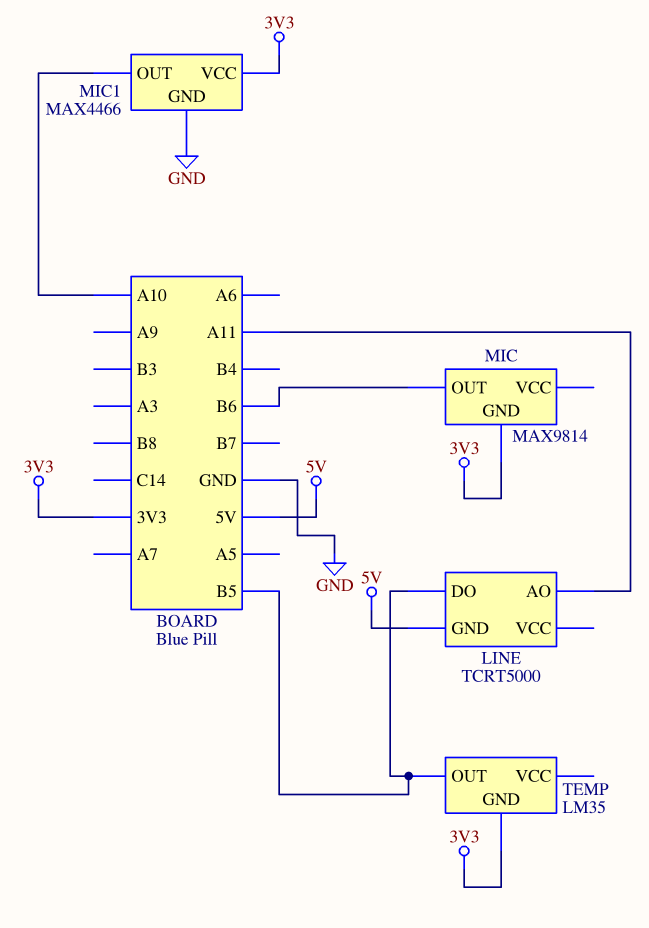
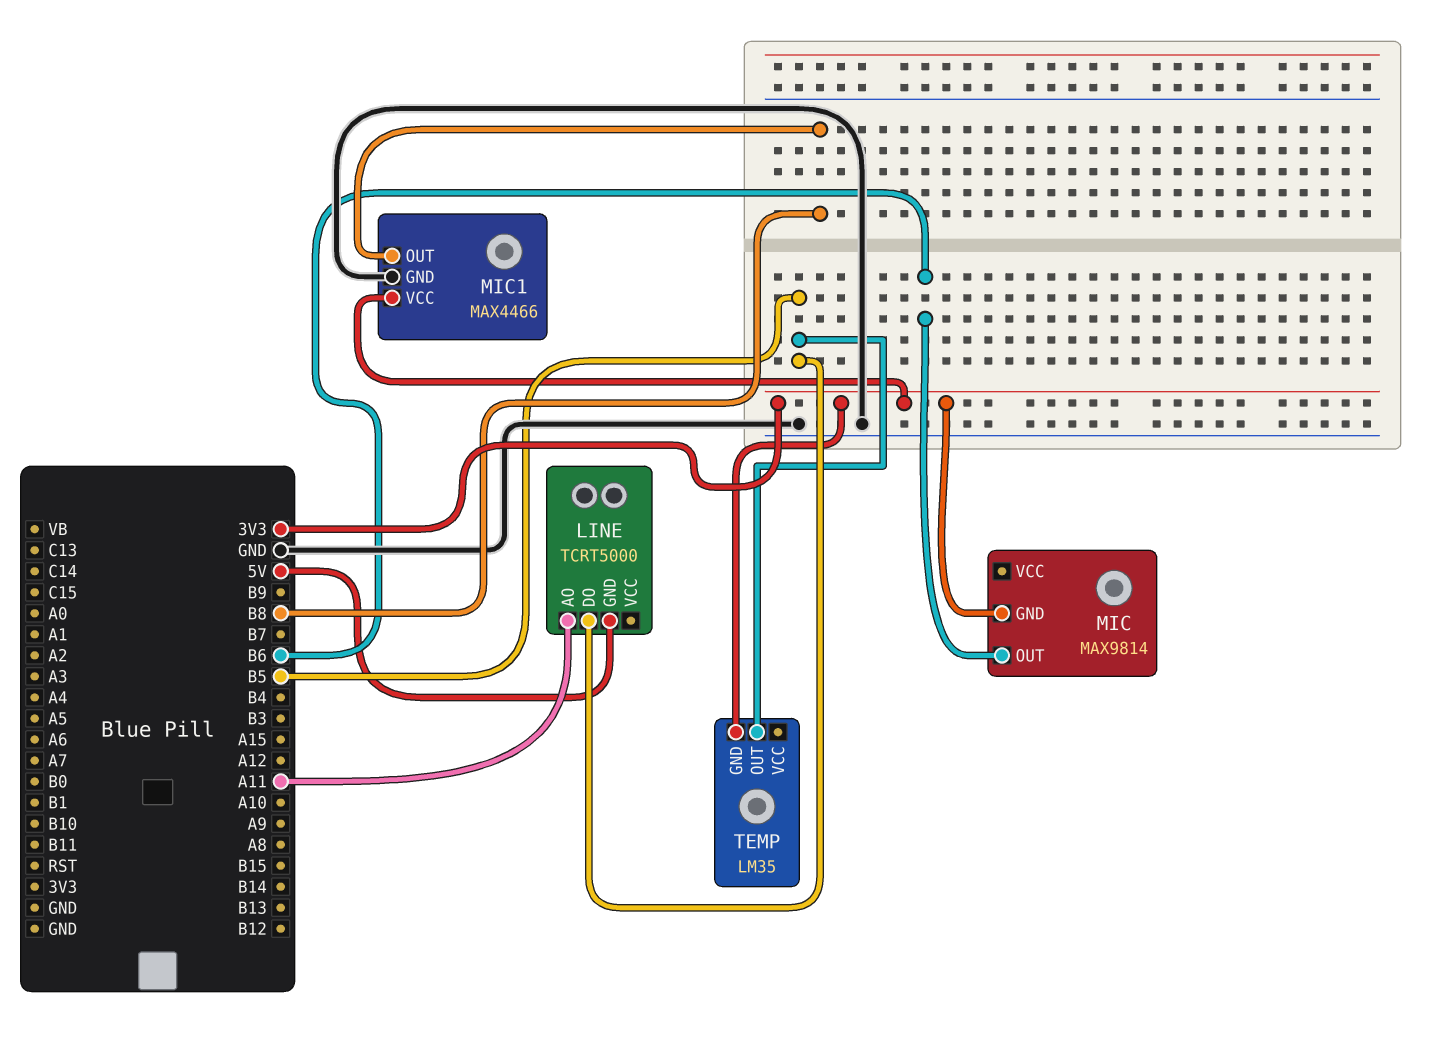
MIC1 pin OUT: A10 -> B8

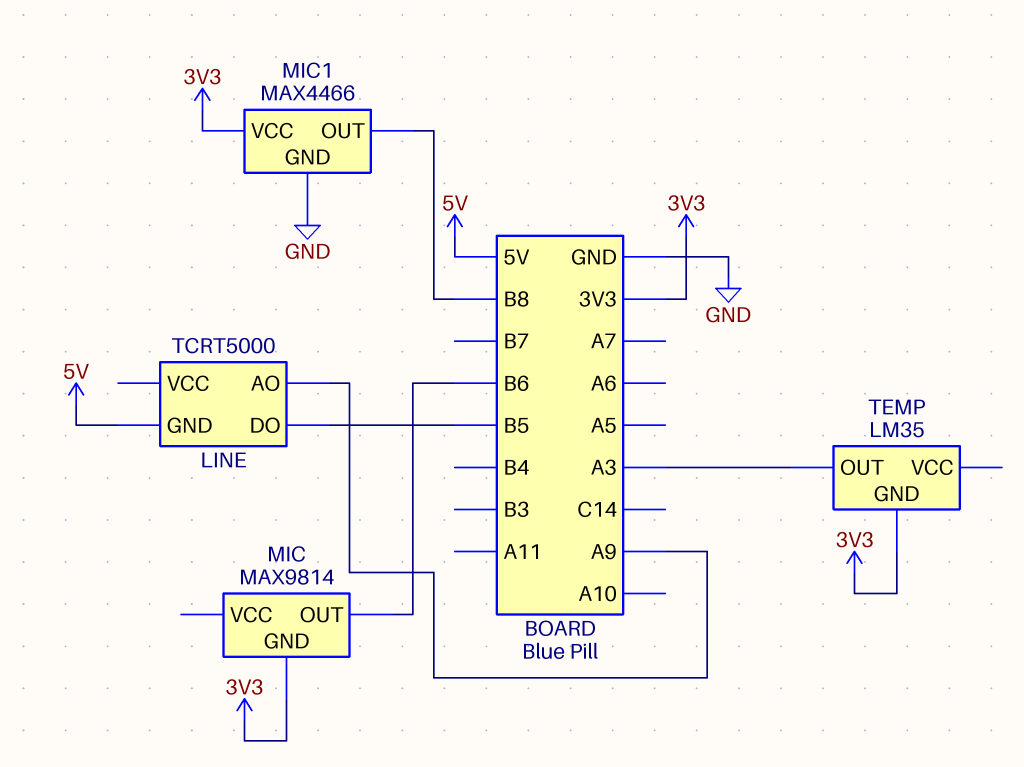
LINE pin AO: A11 -> A9
TEMP pin OUT: B5 -> A3

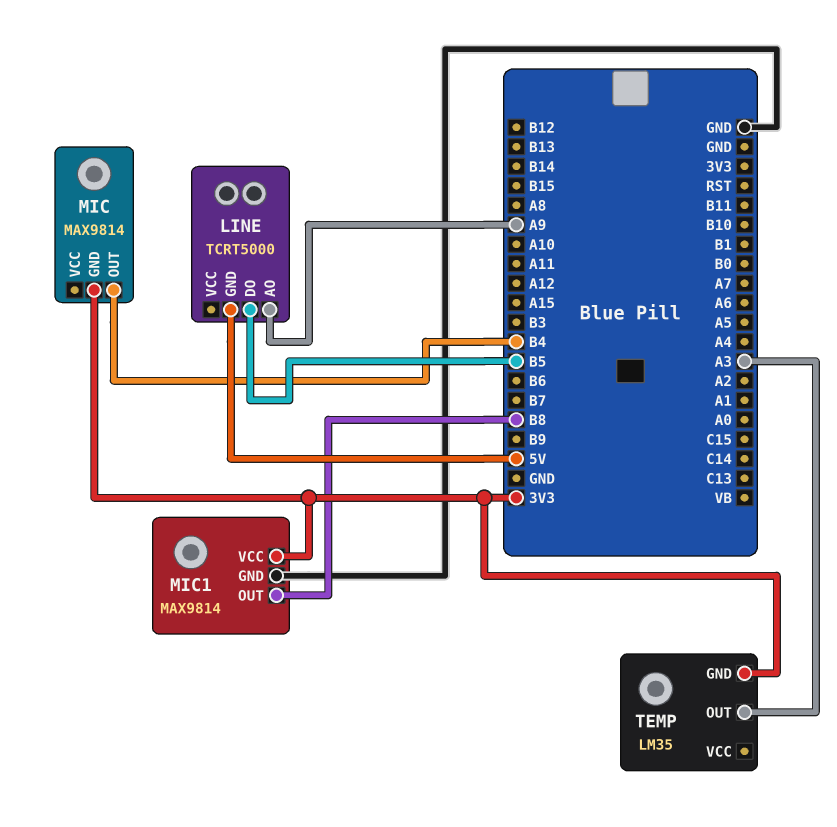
MIC pin OUT: B6 -> B4
MIC1: MAX4466 -> MAX9814

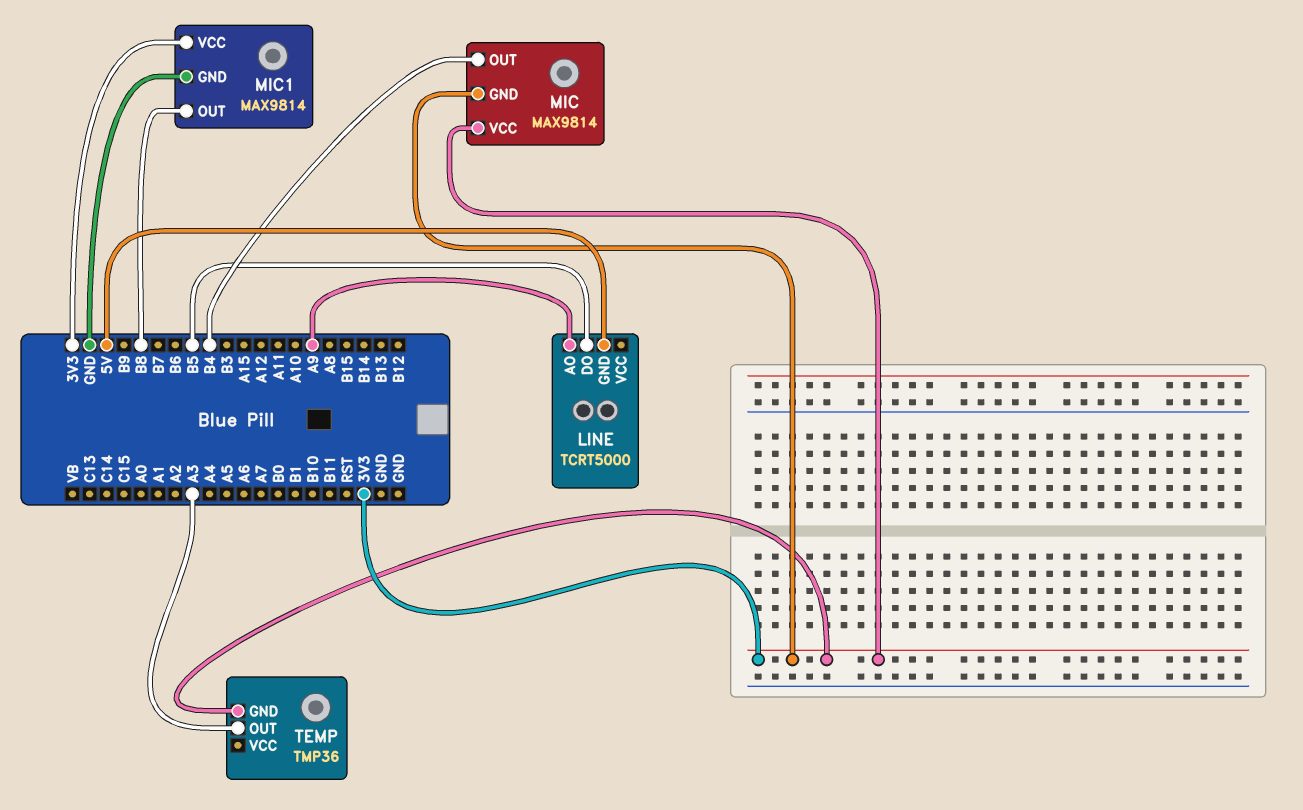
MIC pin VCC: none -> 3V3
TEMP: LM35 -> TMP36

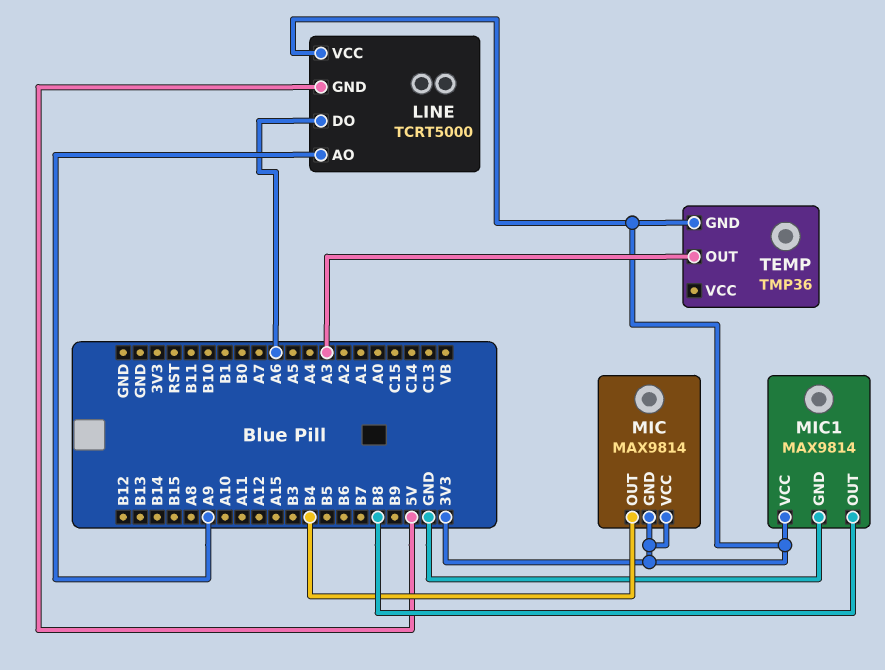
LINE pin DO: B5 -> A6
LINE pin VCC: none -> 3V3

